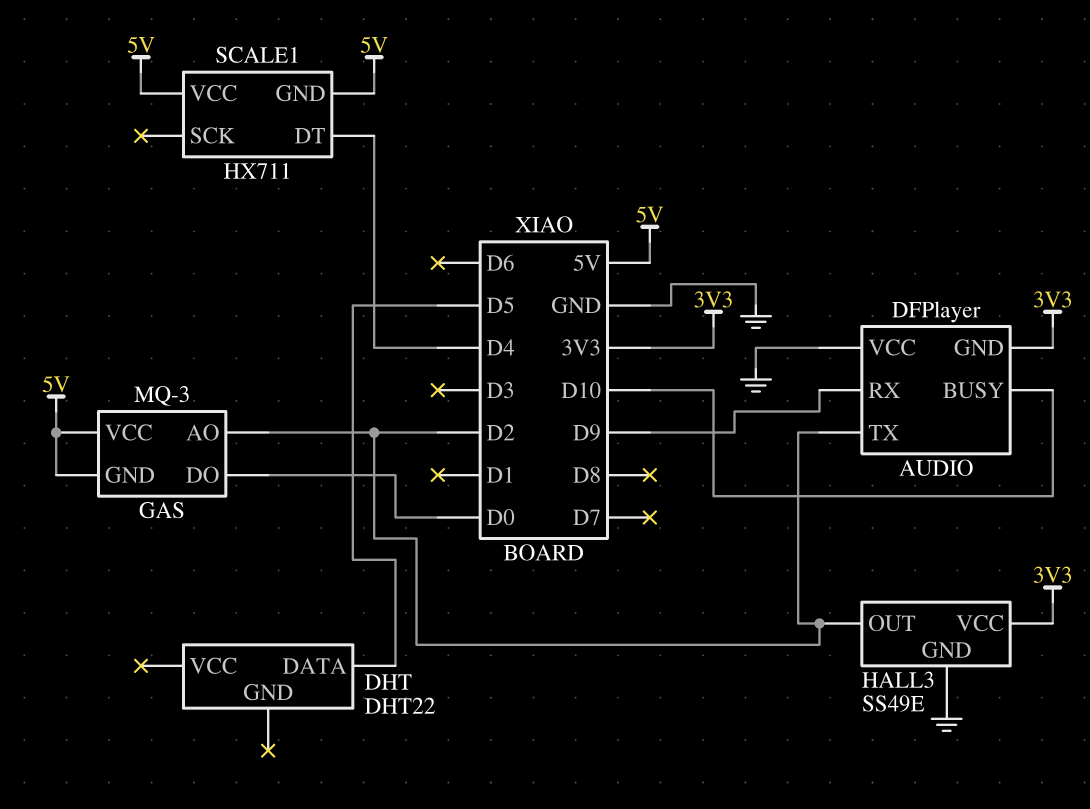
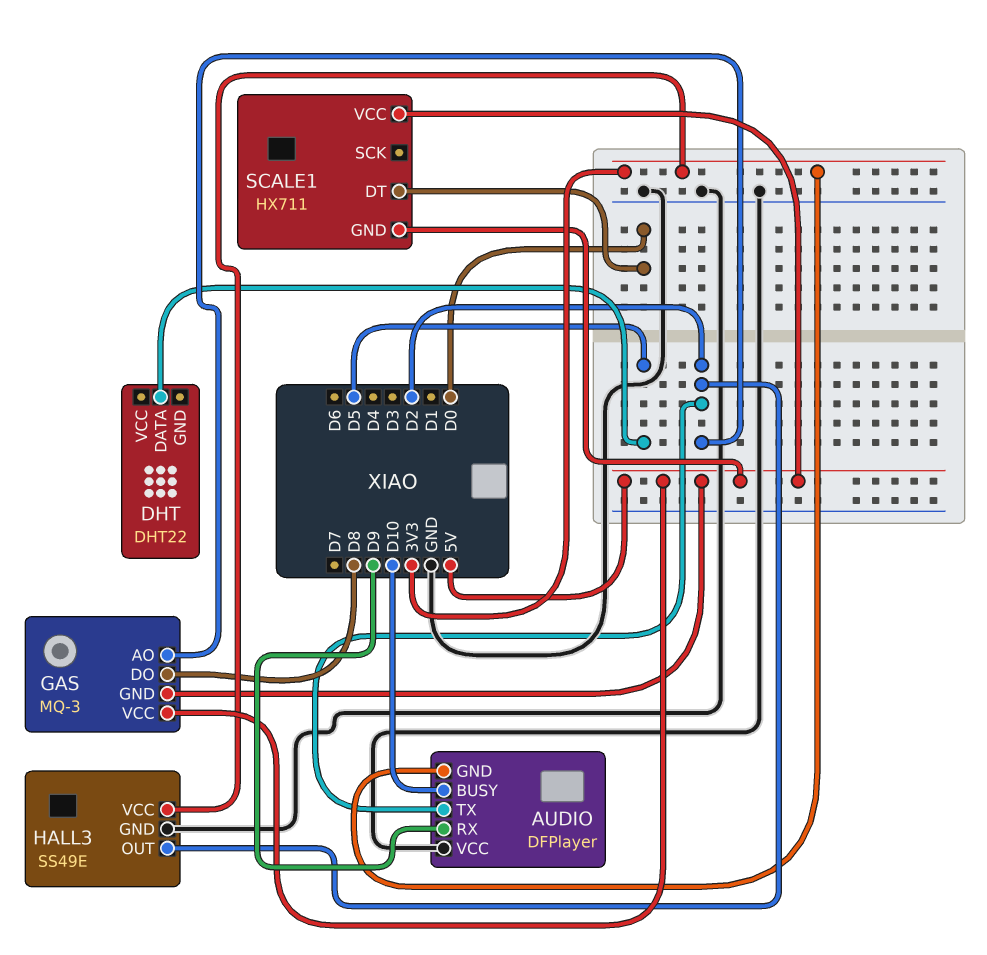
GAS pin DO: D0 -> D8
SCALE1 pin DT: D4 -> D0

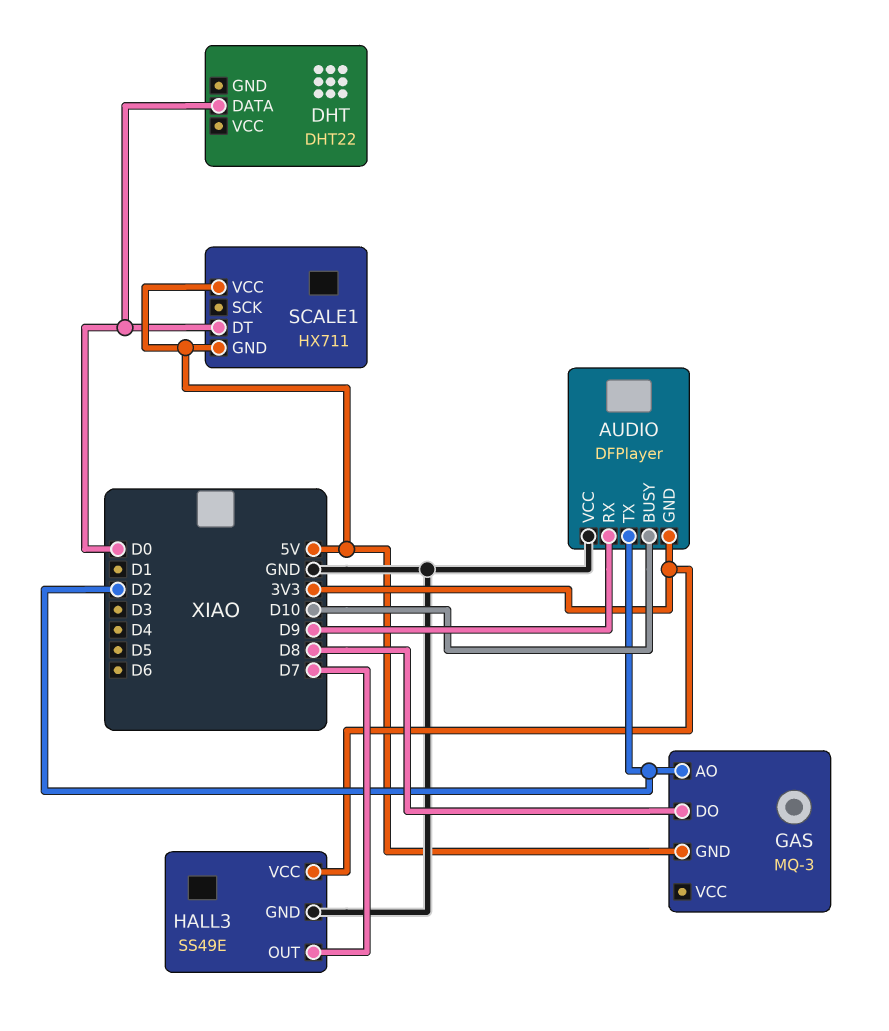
DHT pin DATA: D5 -> D0
GAS pin VCC: 5V -> none
HALL3 pin OUT: D2 -> D7

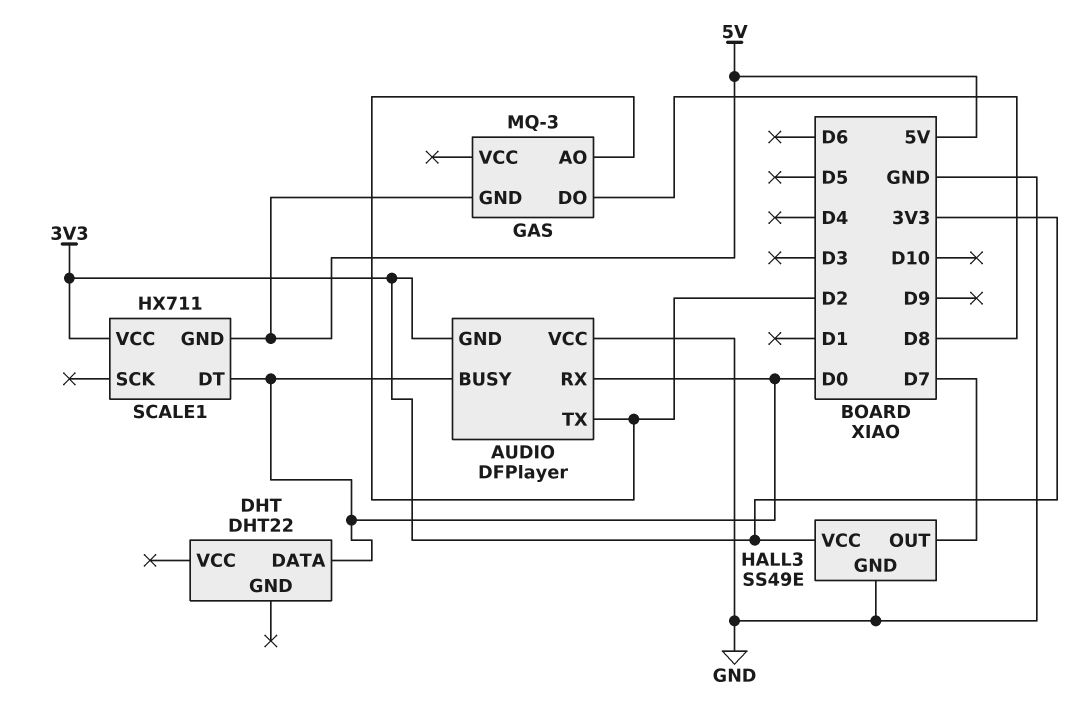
AUDIO pin BUSY: D10 -> D0
AUDIO pin RX: D9 -> D0
SCALE1 pin VCC: 5V -> 3V3

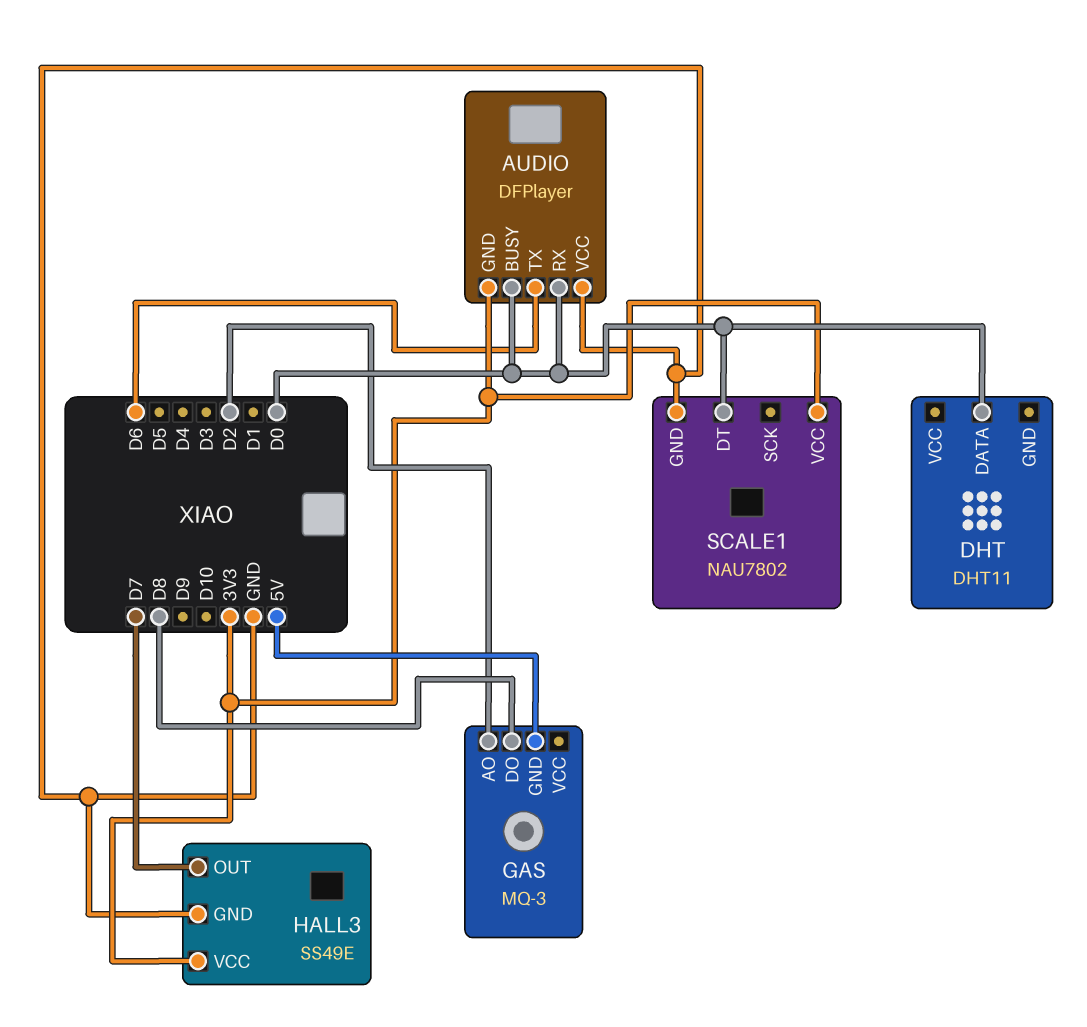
AUDIO pin TX: D2 -> D6
DHT: DHT22 -> DHT11
SCALE1: HX711 -> NAU7802
SCALE1 pin GND: 5V -> GND

